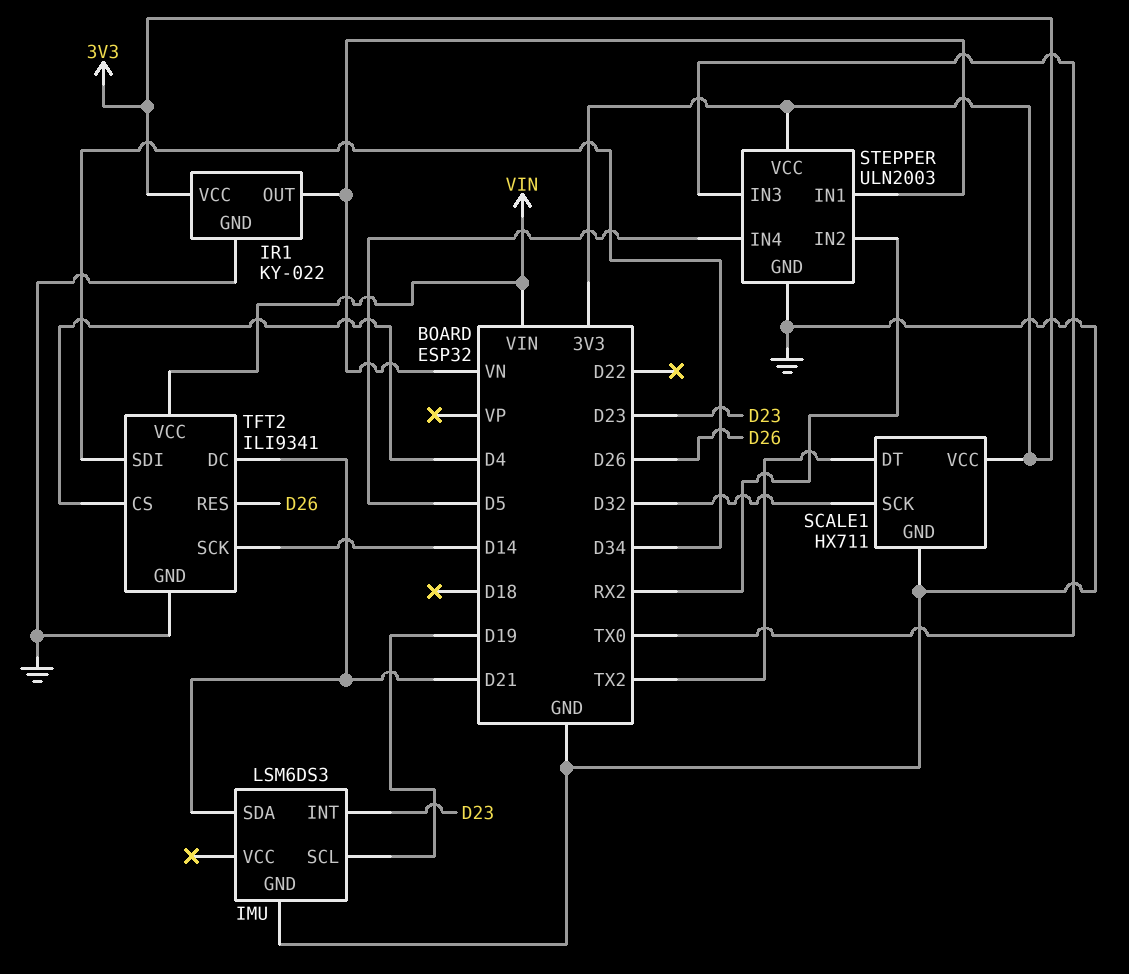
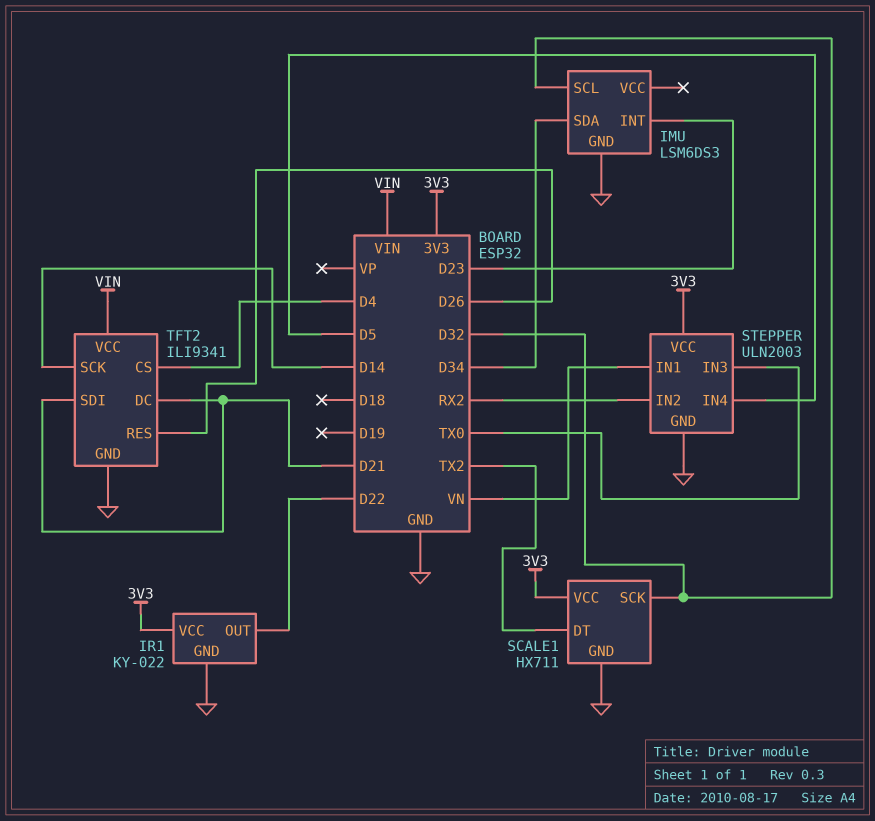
IMU pin SCL: D19 -> D32
IMU pin SDA: D21 -> D34
IR1 pin OUT: VN -> D22
TFT2 pin SDI: D34 -> D21

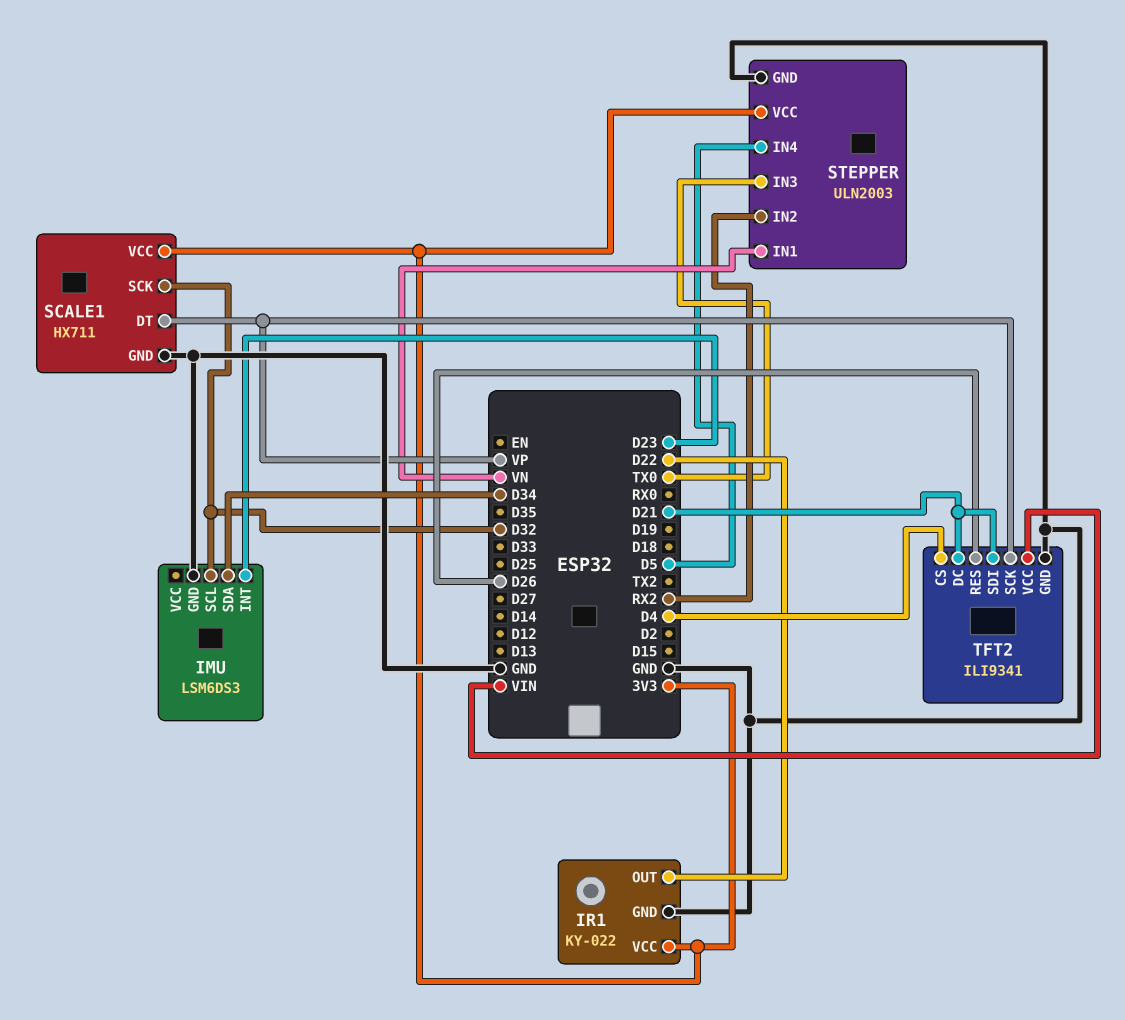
SCALE1 pin DT: TX2 -> VP
TFT2 pin SCK: D14 -> VP

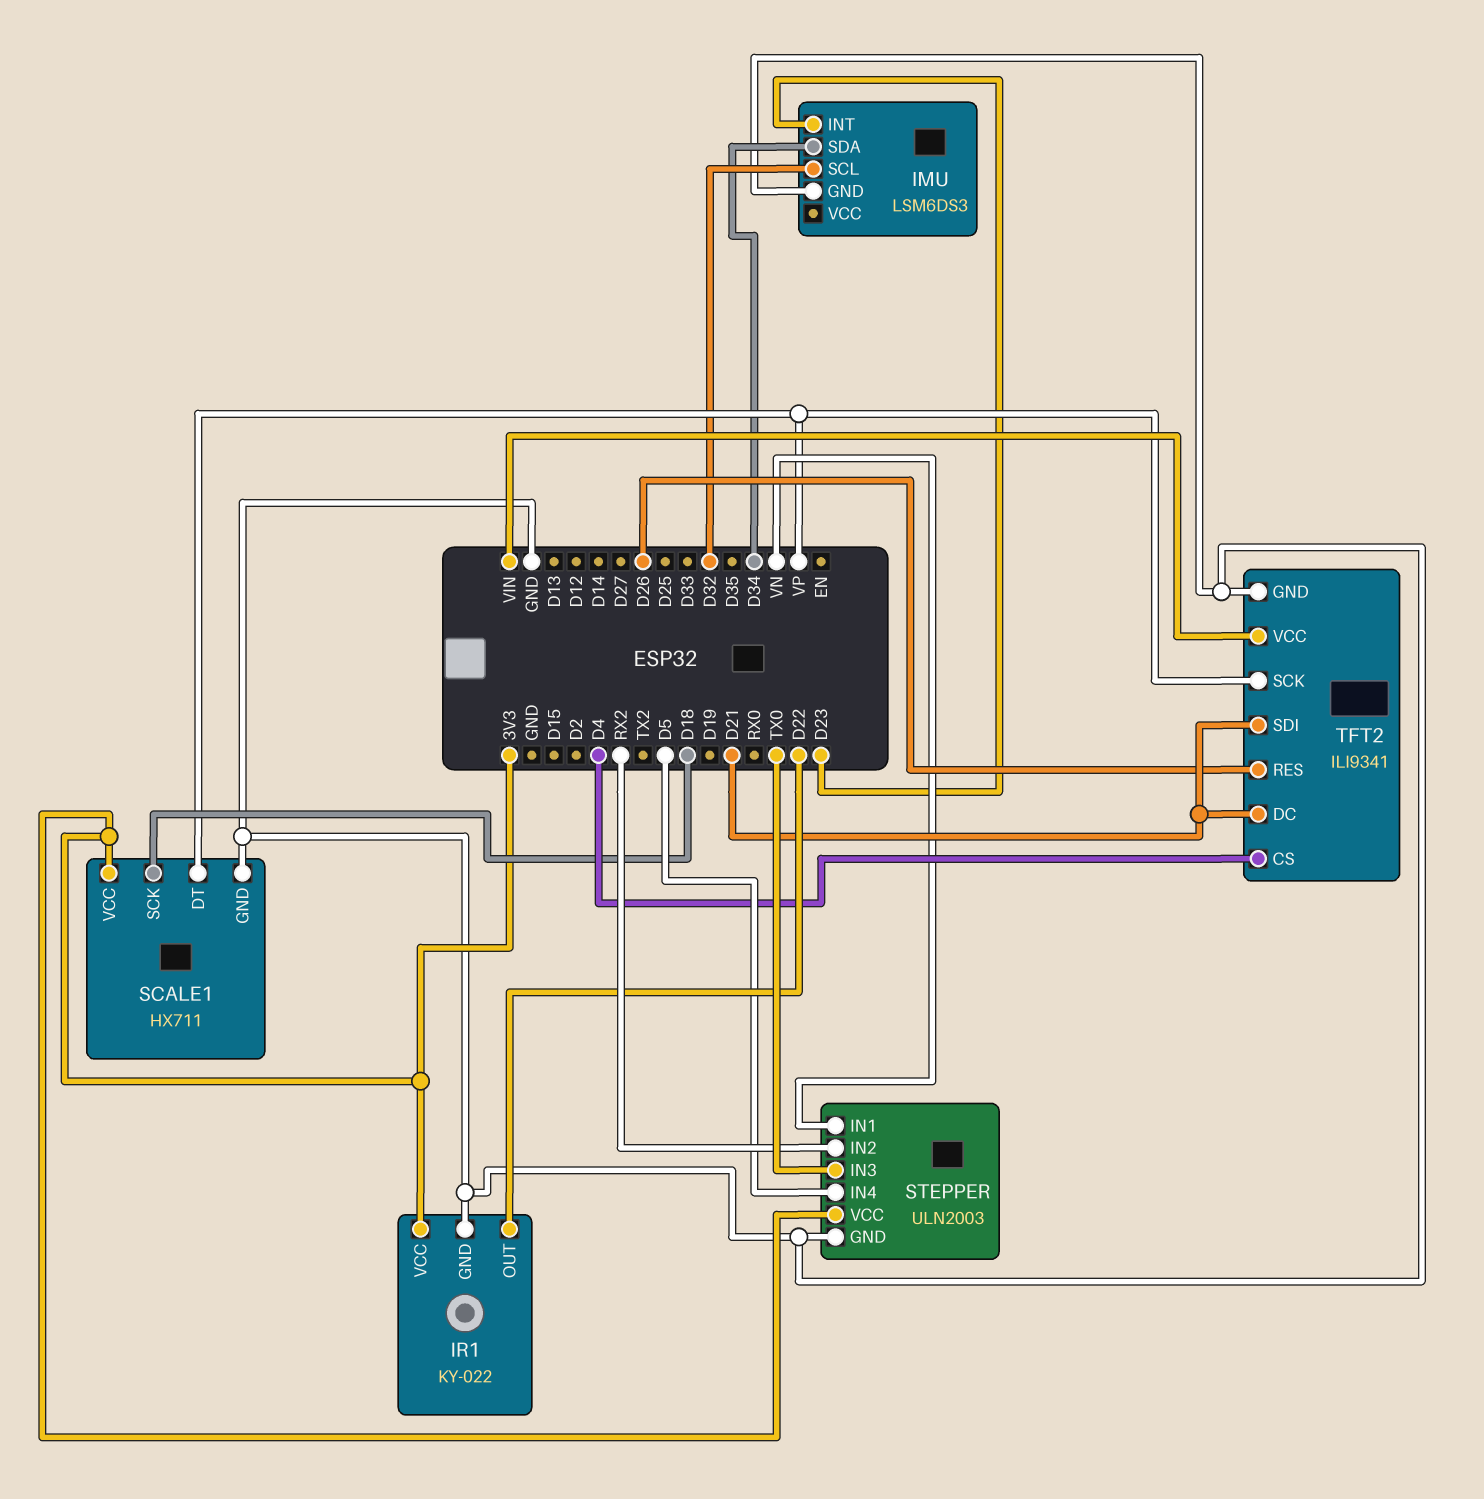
SCALE1 pin SCK: D32 -> D18

